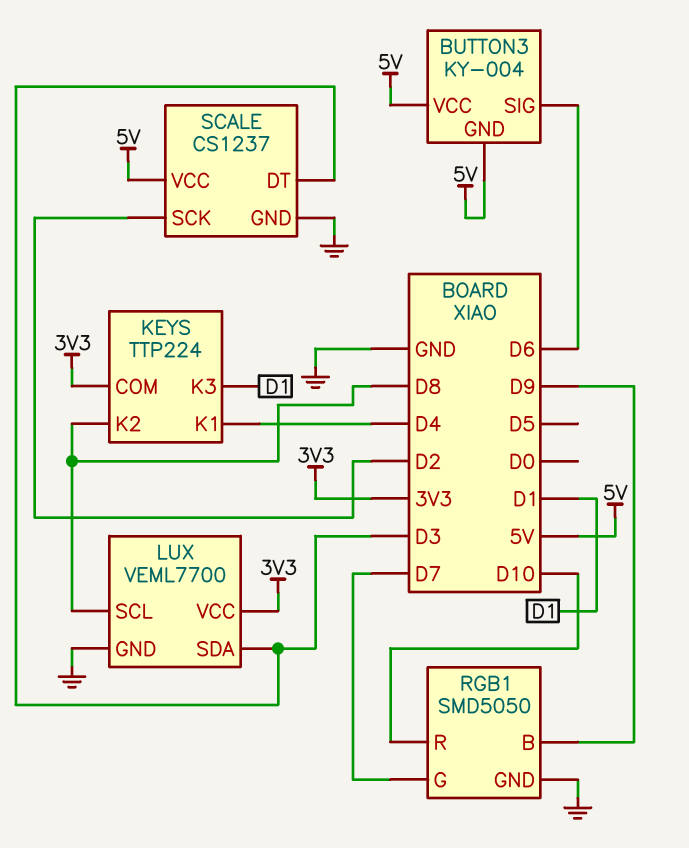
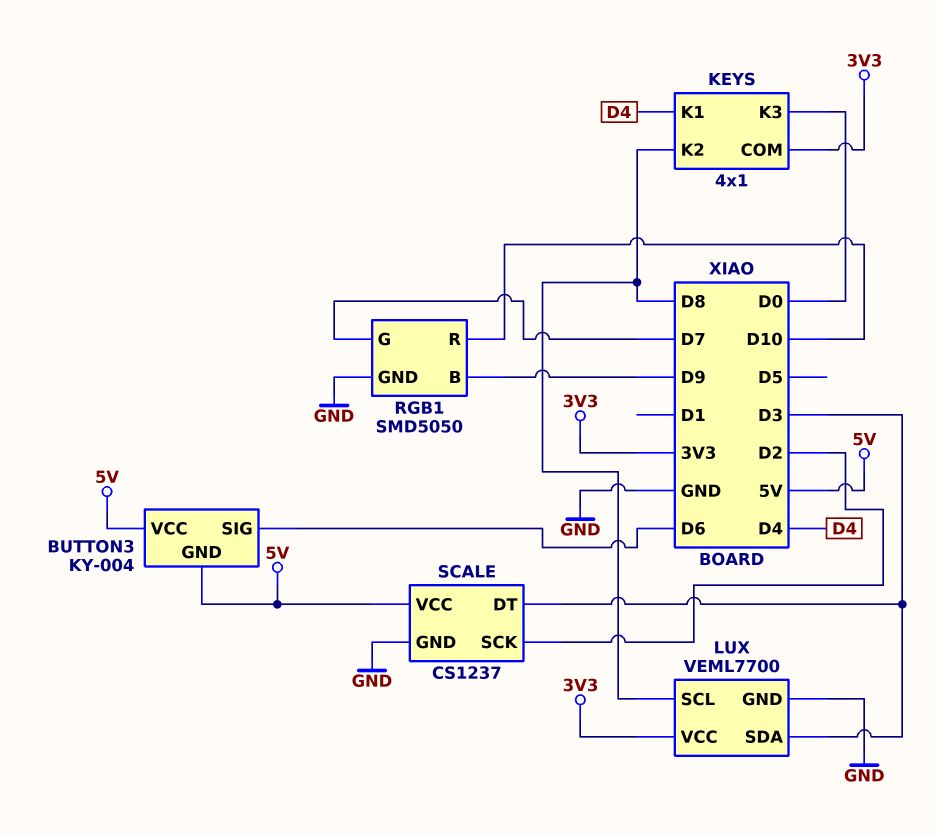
KEYS: TTP224 -> 4x1
KEYS pin K3: D1 -> D0

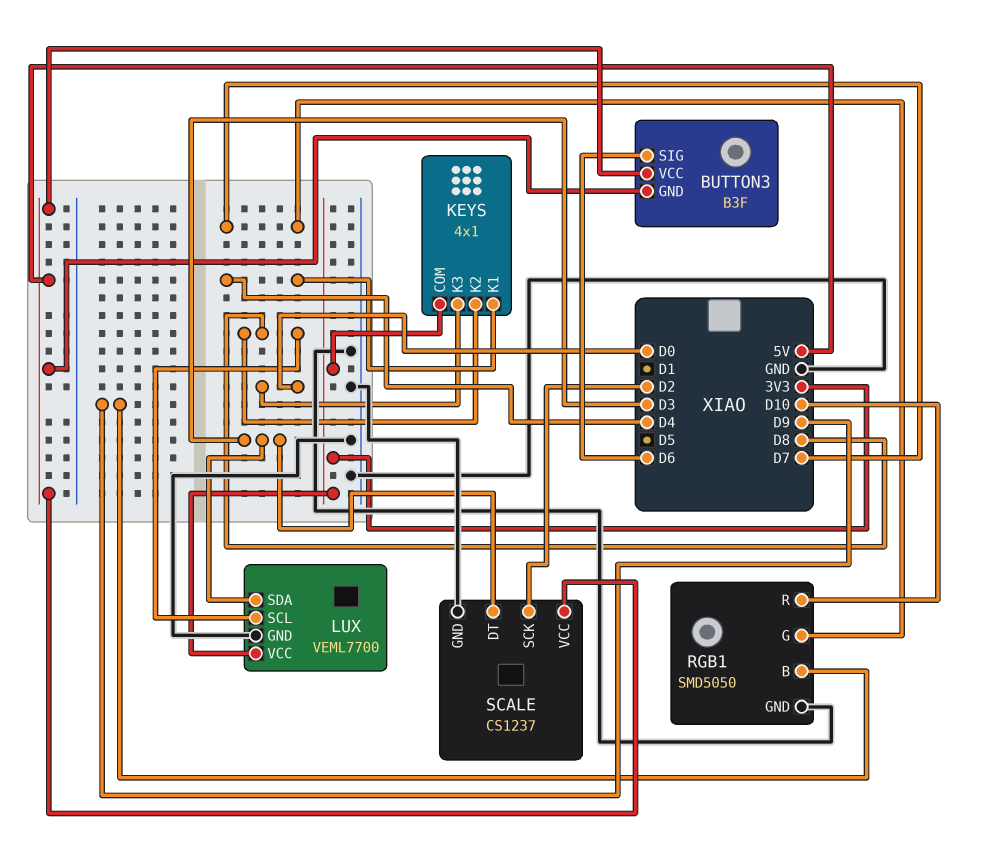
BUTTON3: KY-004 -> B3F

